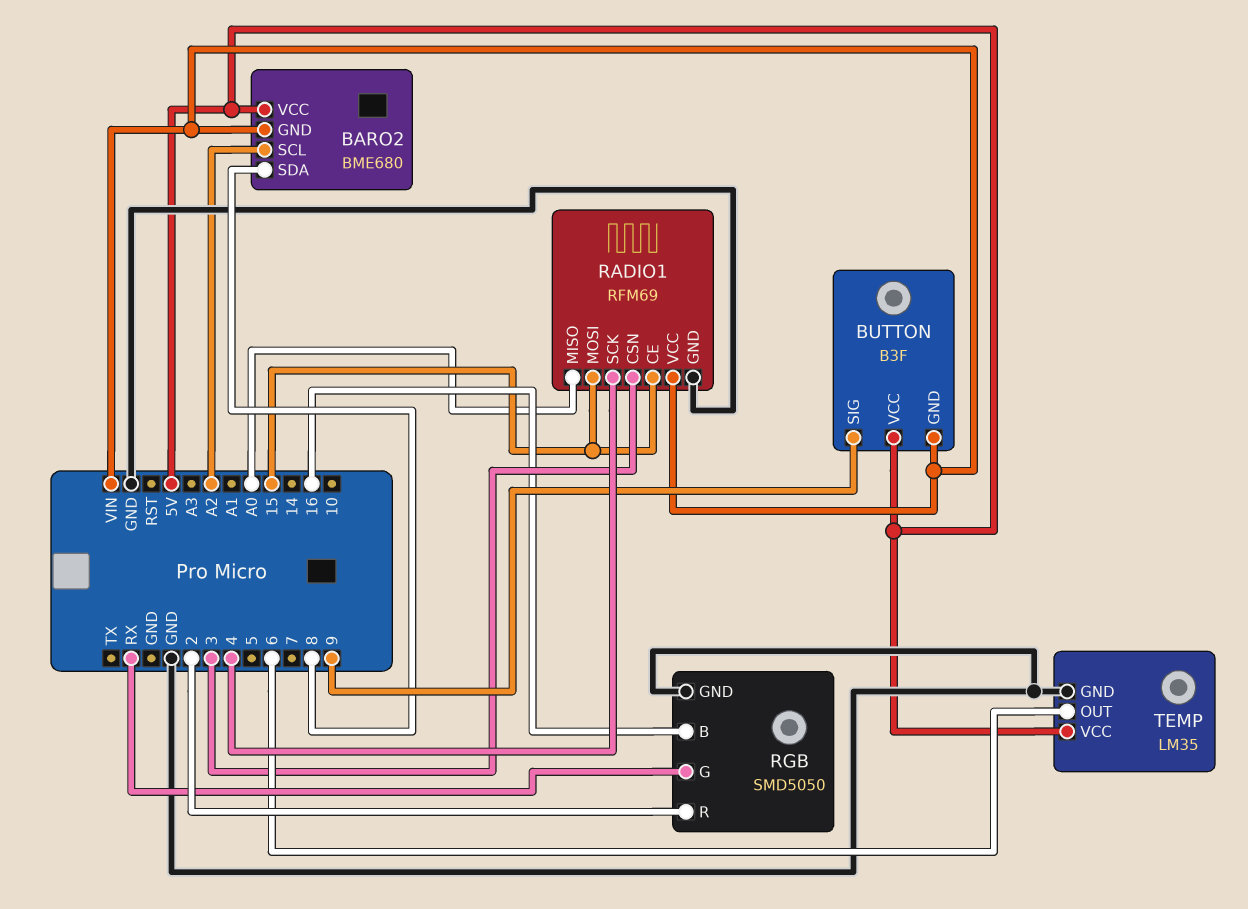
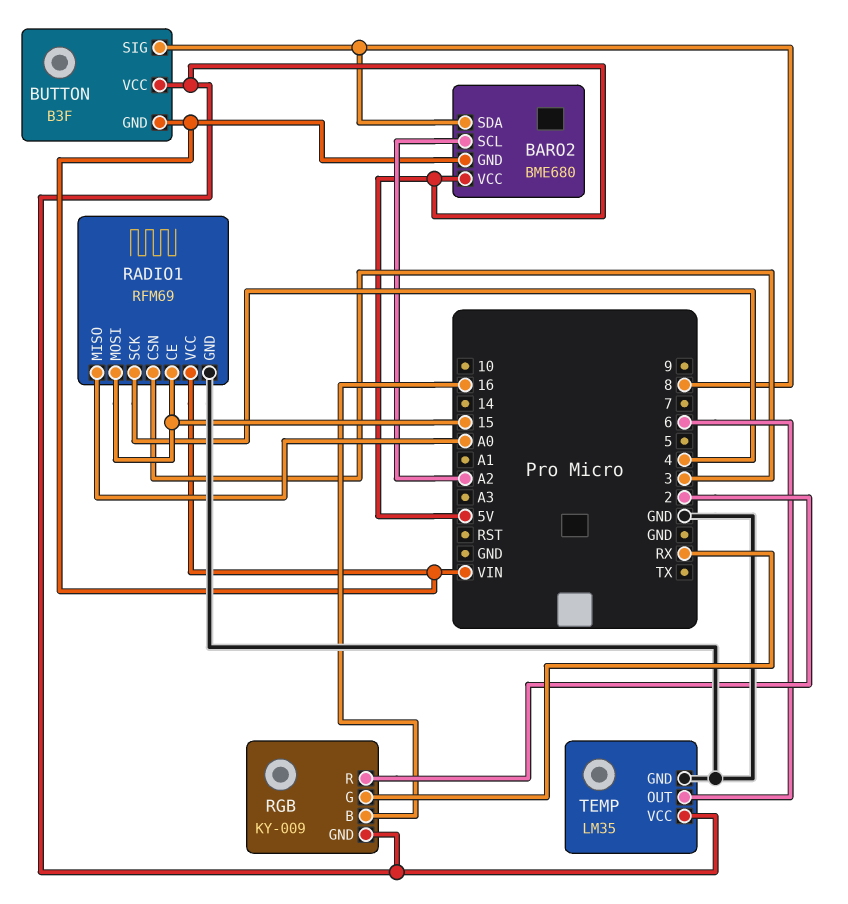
BUTTON pin SIG: 9 -> 8
RGB: SMD5050 -> KY-009
RGB pin GND: GND -> 5V

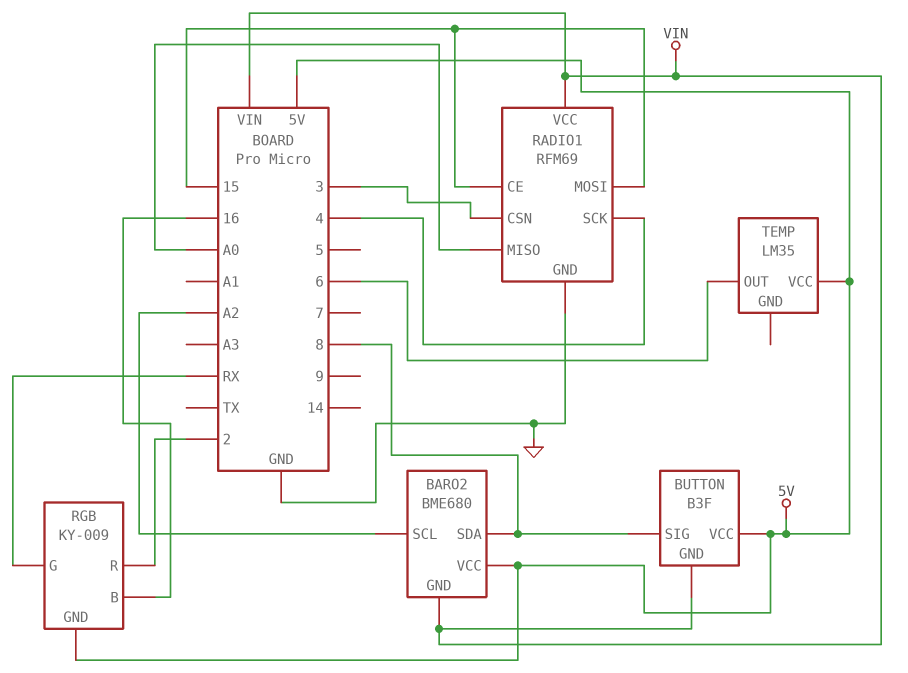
TEMP pin GND: GND -> none

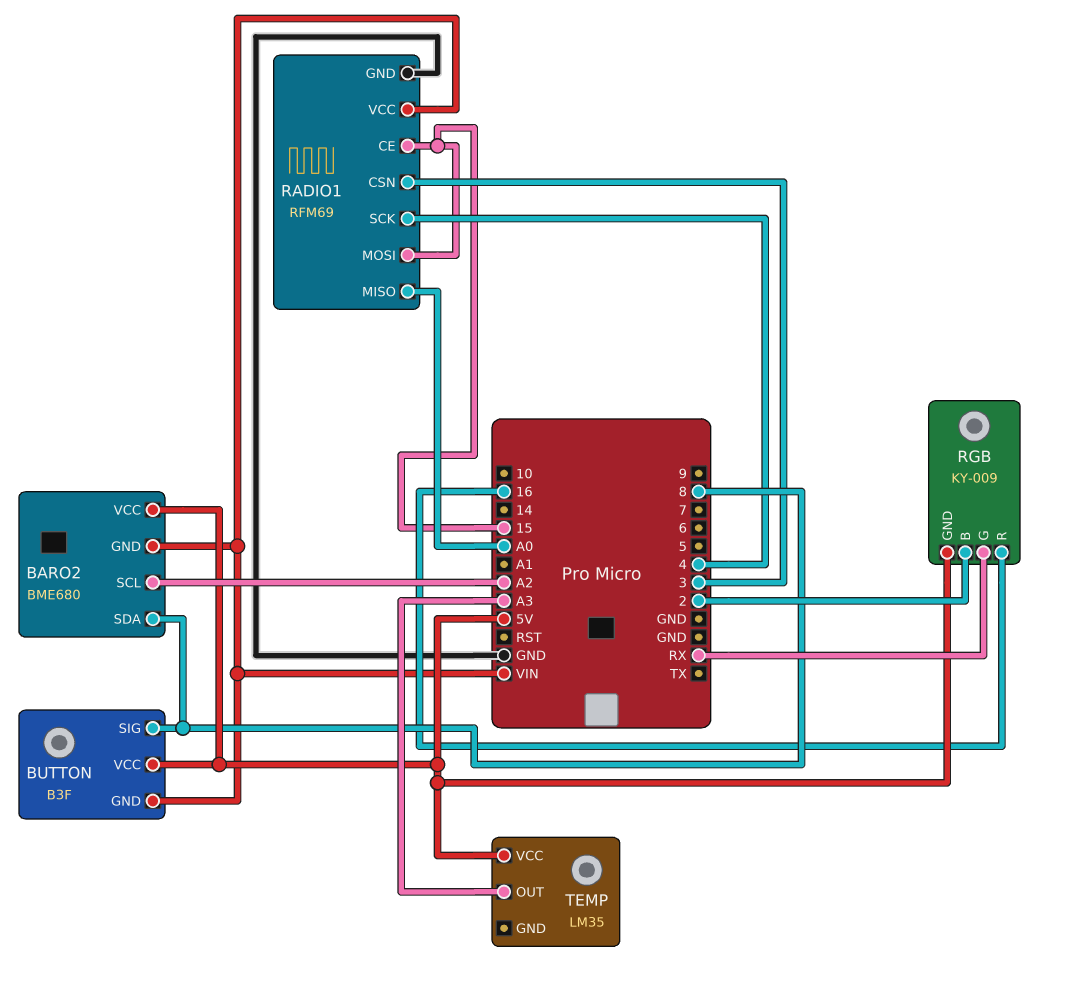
RGB pin B: 16 -> 2
RGB pin R: 2 -> 16
TEMP pin OUT: 6 -> A3

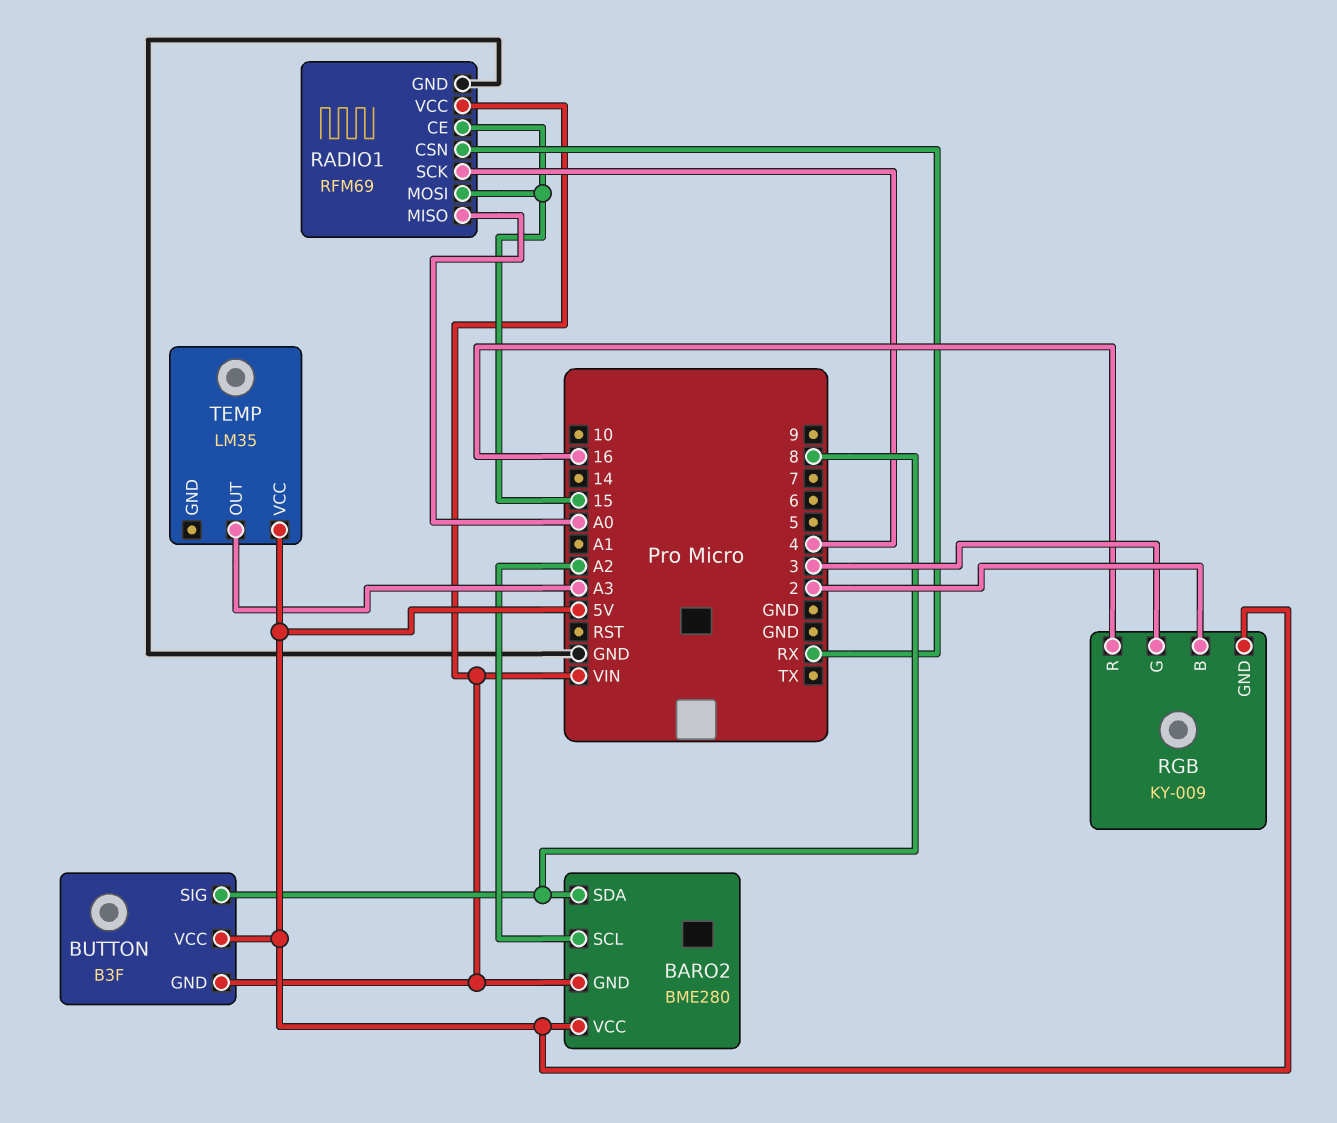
BARO2: BME680 -> BME280
RADIO1 pin CSN: 3 -> RX
RGB pin G: RX -> 3

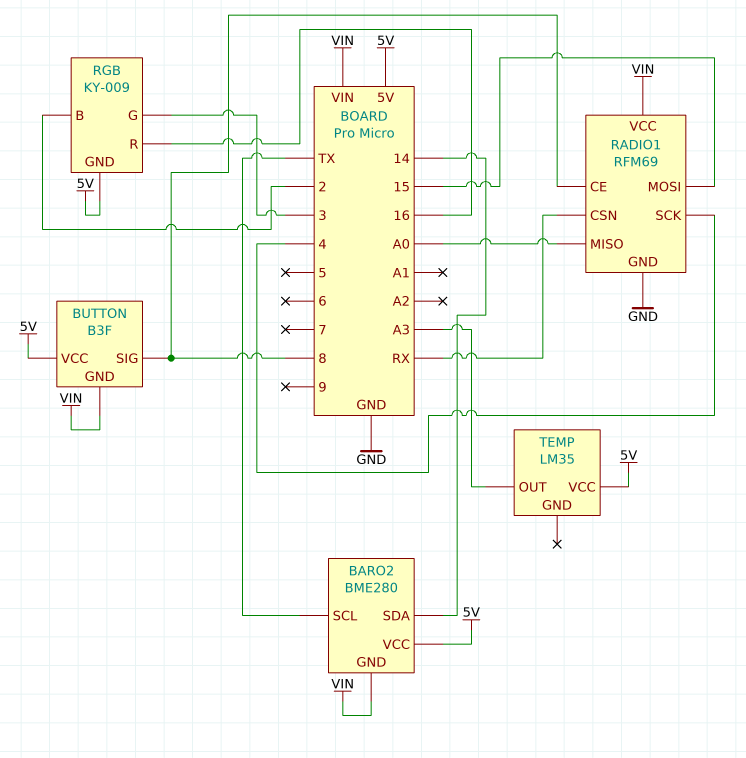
BARO2 pin SCL: A2 -> TX
BARO2 pin SDA: 8 -> 14
RADIO1 pin CE: 15 -> 8

